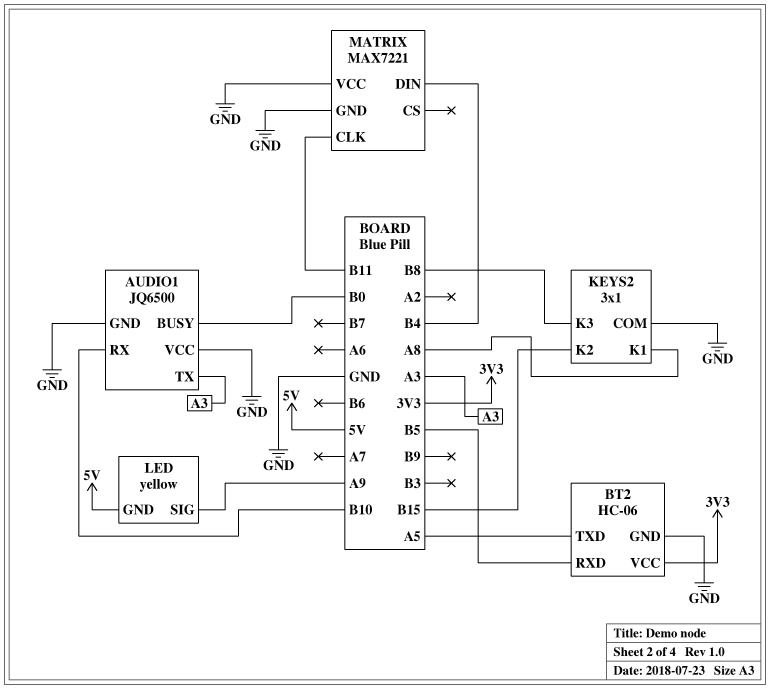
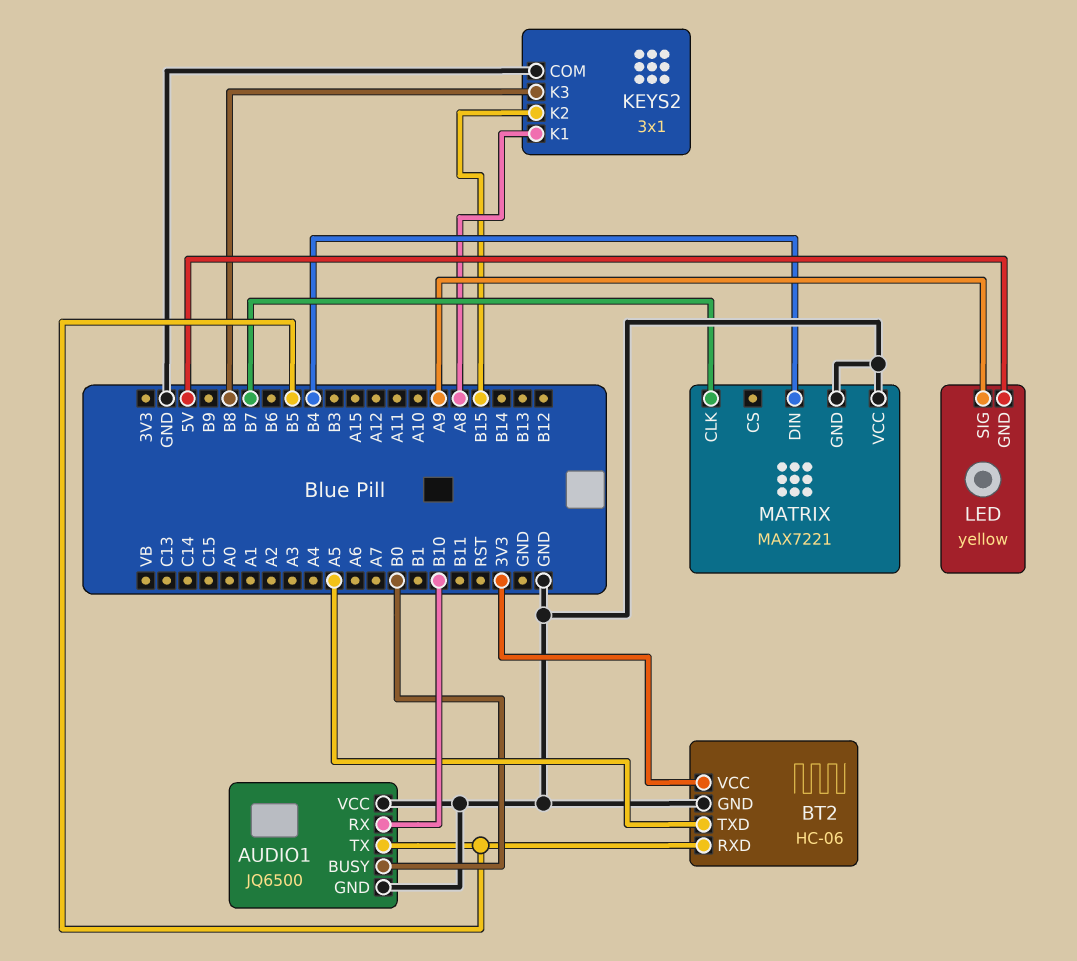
AUDIO1 pin TX: A3 -> B5
MATRIX pin CLK: B11 -> B7

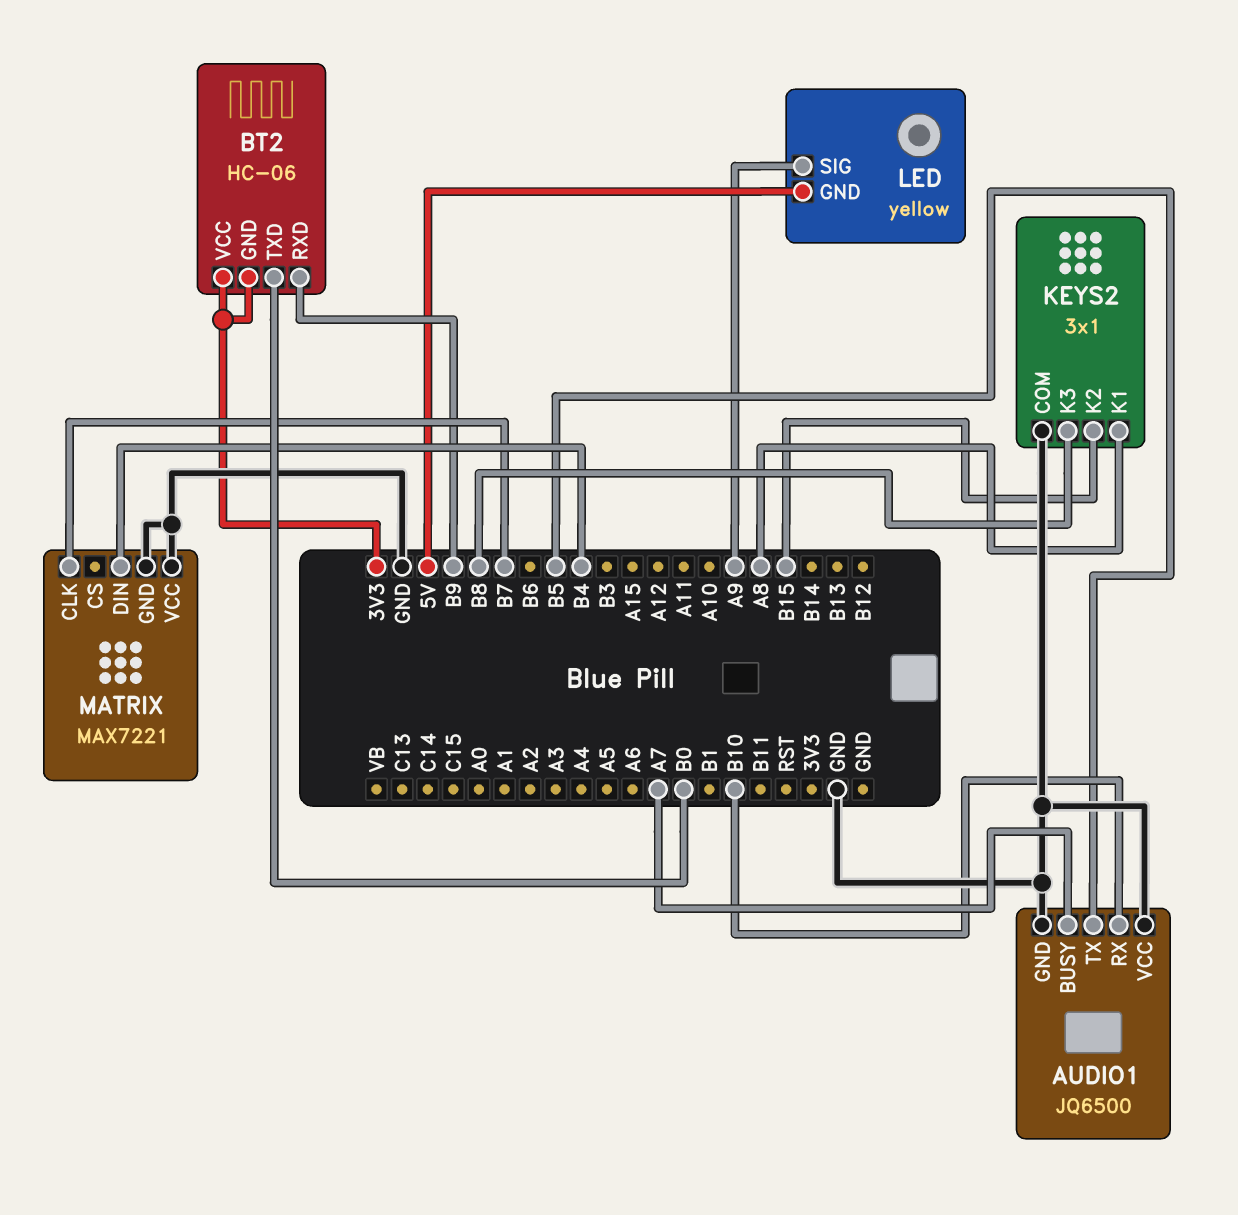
AUDIO1 pin BUSY: B0 -> A7
BT2 pin GND: GND -> 3V3
BT2 pin RXD: B5 -> B9
BT2 pin TXD: A5 -> B0

